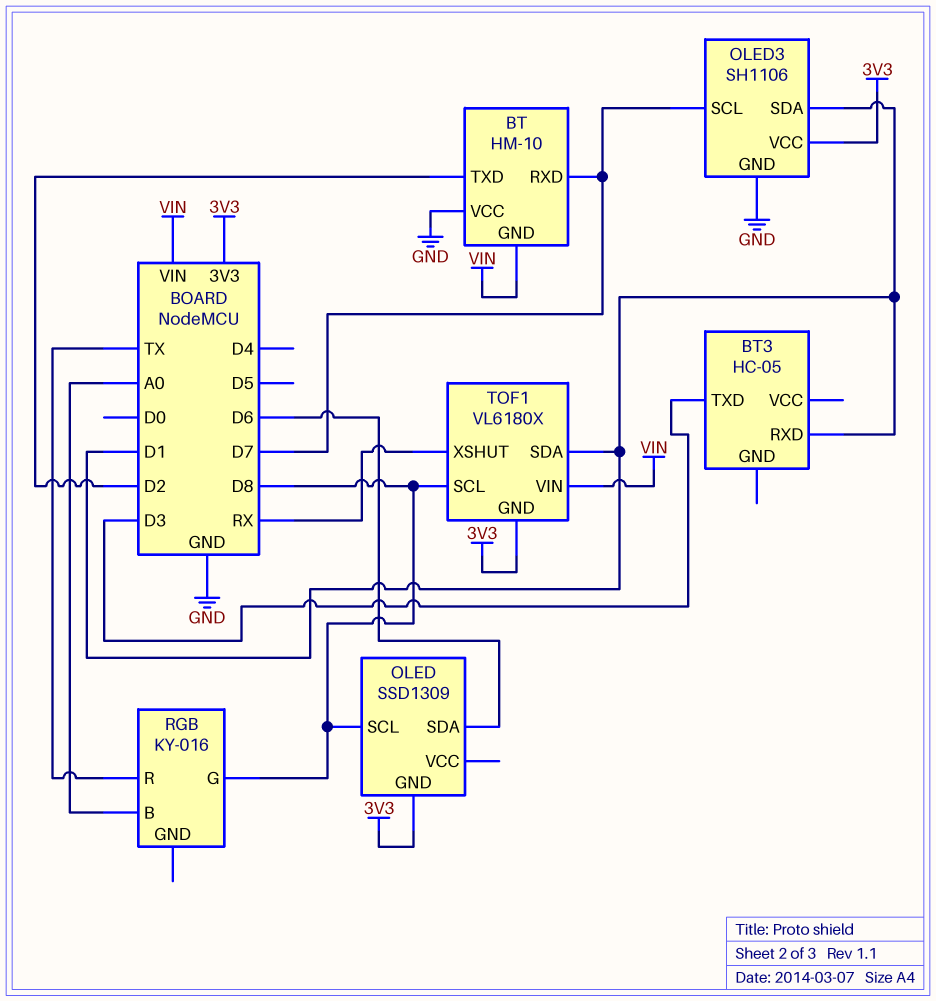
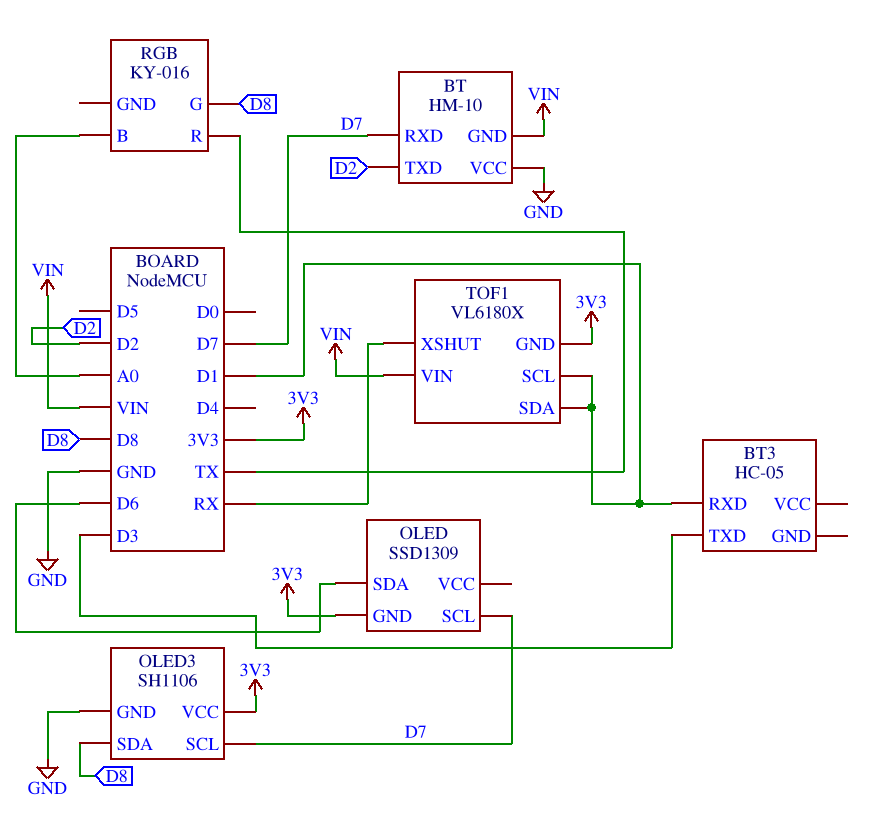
OLED pin SCL: D8 -> D7
OLED3 pin SDA: D1 -> D8
TOF1 pin SCL: D8 -> D1

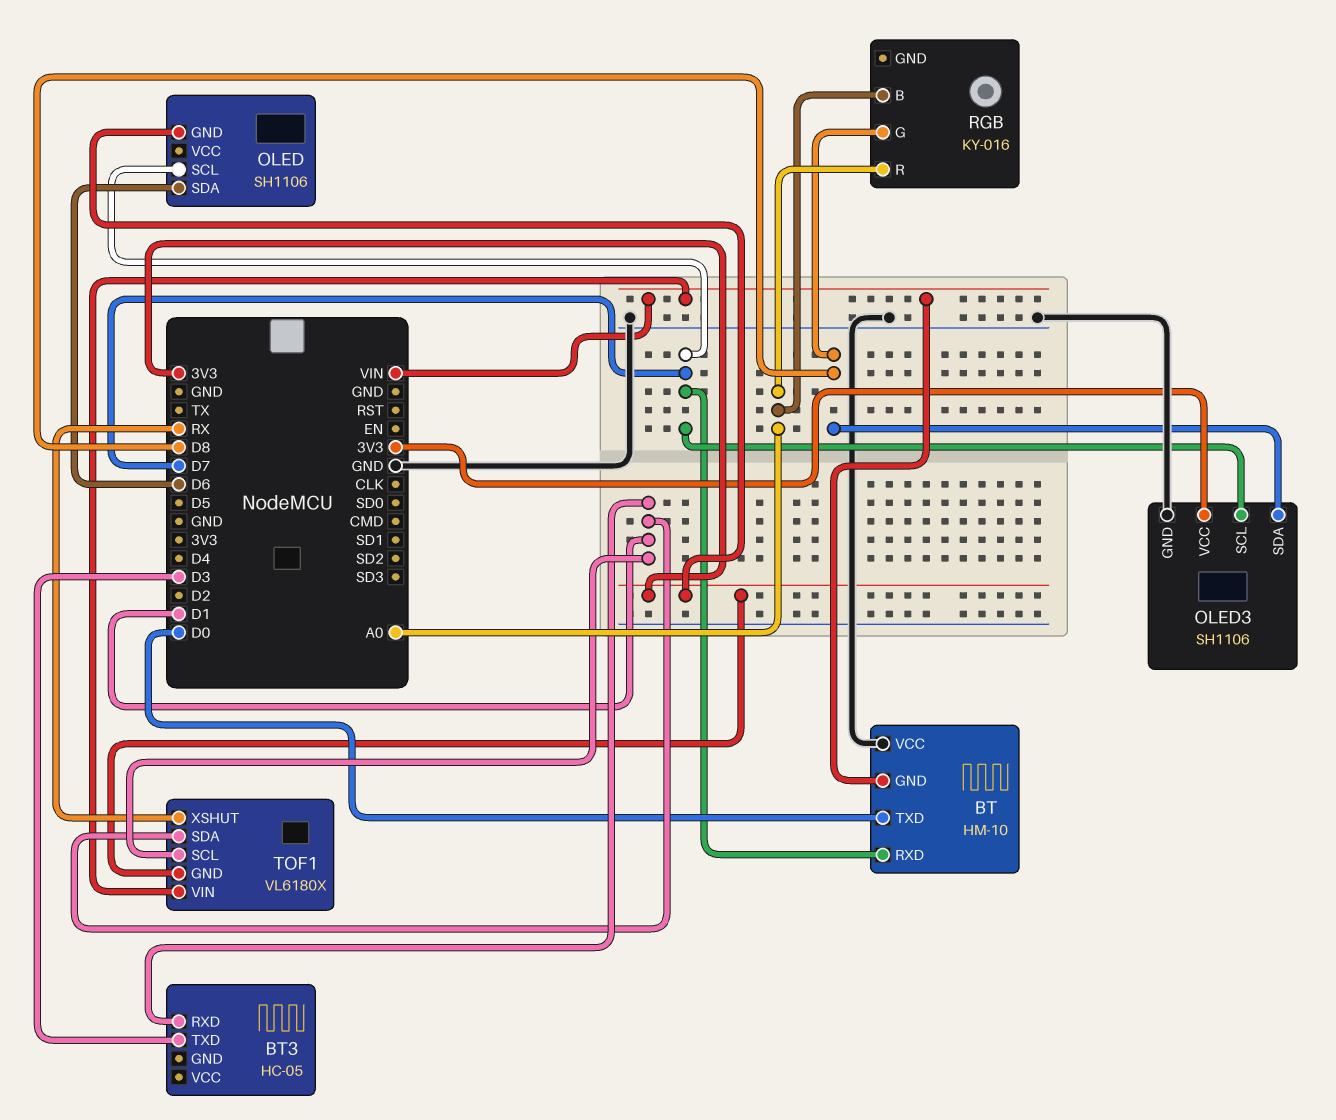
BT pin TXD: D2 -> D0
OLED: SSD1309 -> SH1106
RGB pin R: TX -> A0

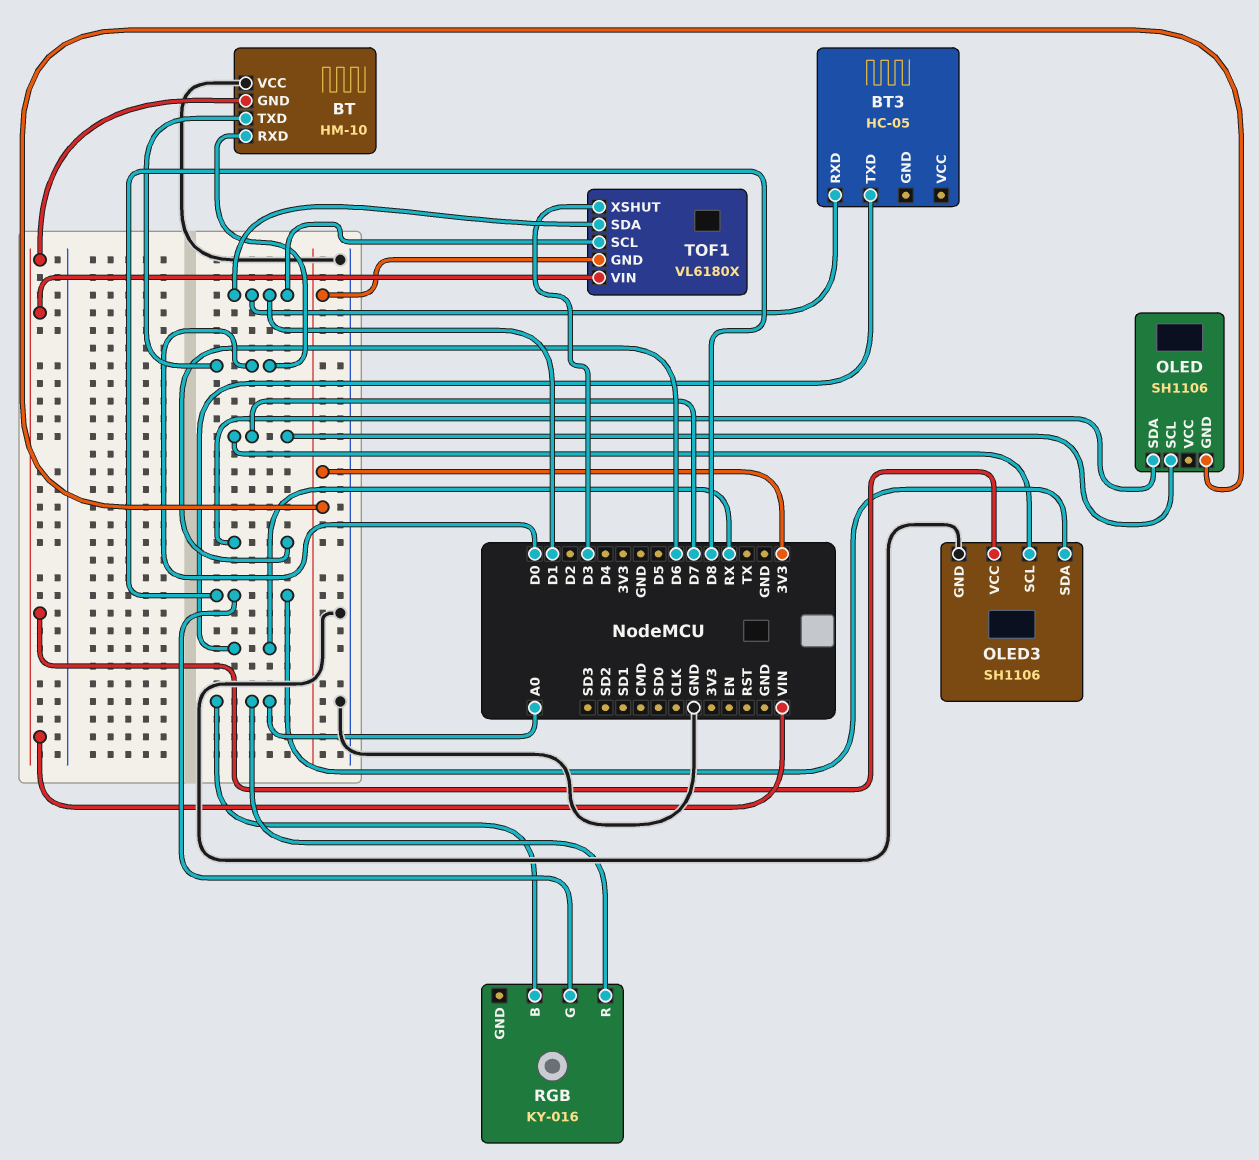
BT pin RXD: D7 -> D0
BT3 pin TXD: D3 -> RX
OLED3 pin VCC: 3V3 -> VIN
TOF1 pin XSHUT: RX -> D3

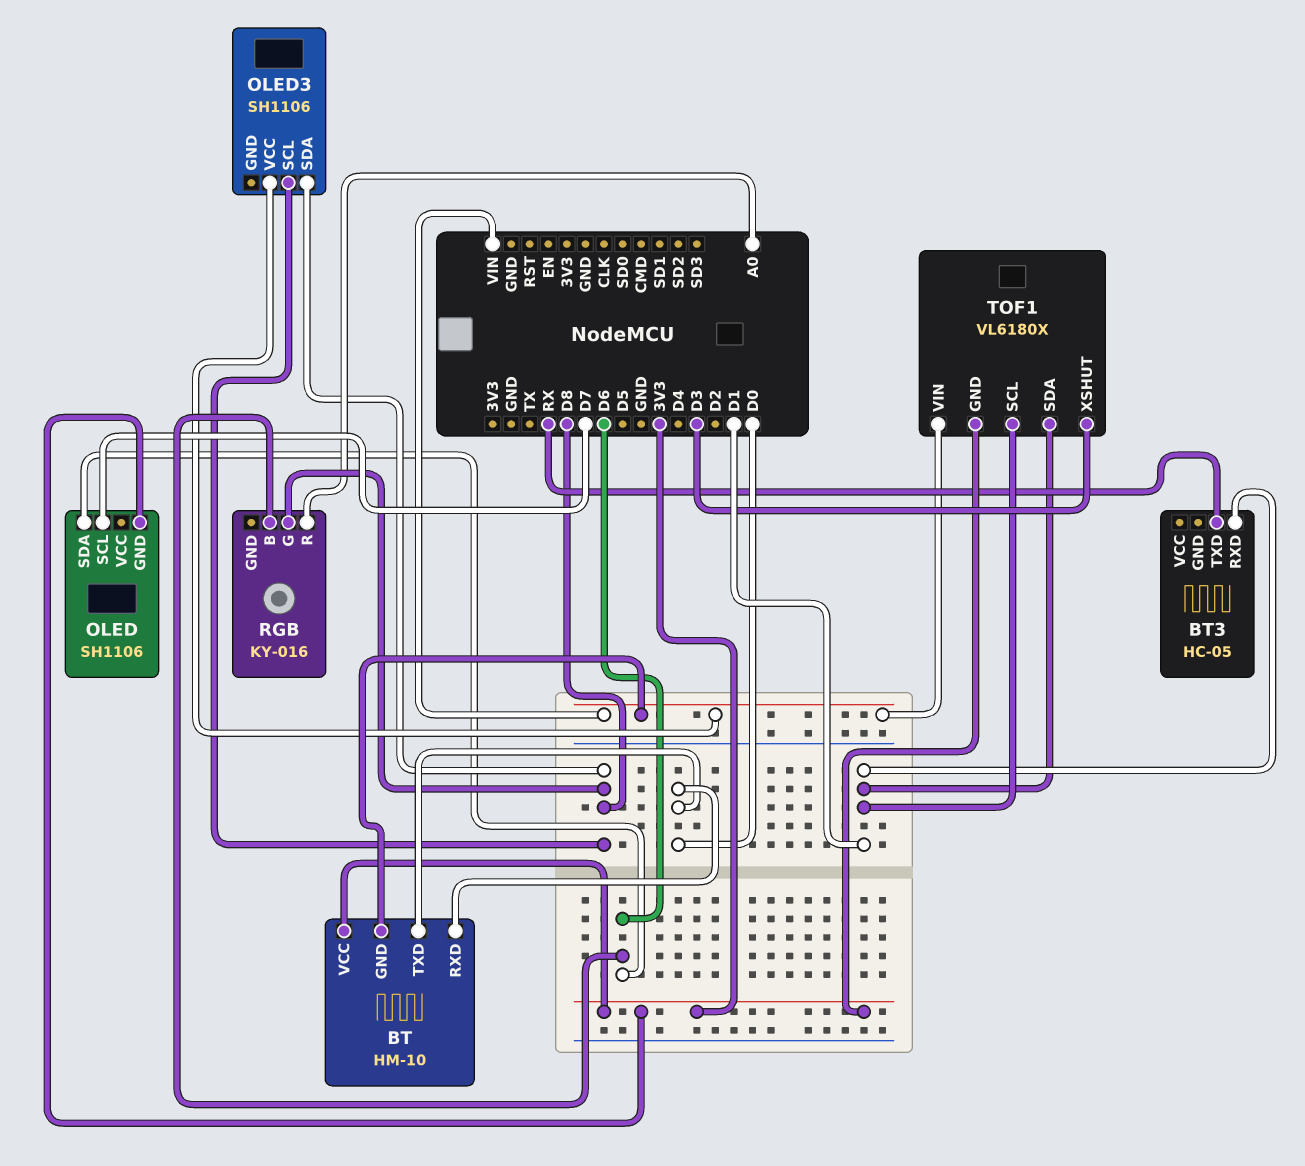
BT pin VCC: GND -> 3V3
OLED3 pin GND: GND -> none
OLED3 pin SCL: D7 -> D8
RGB pin B: A0 -> D6

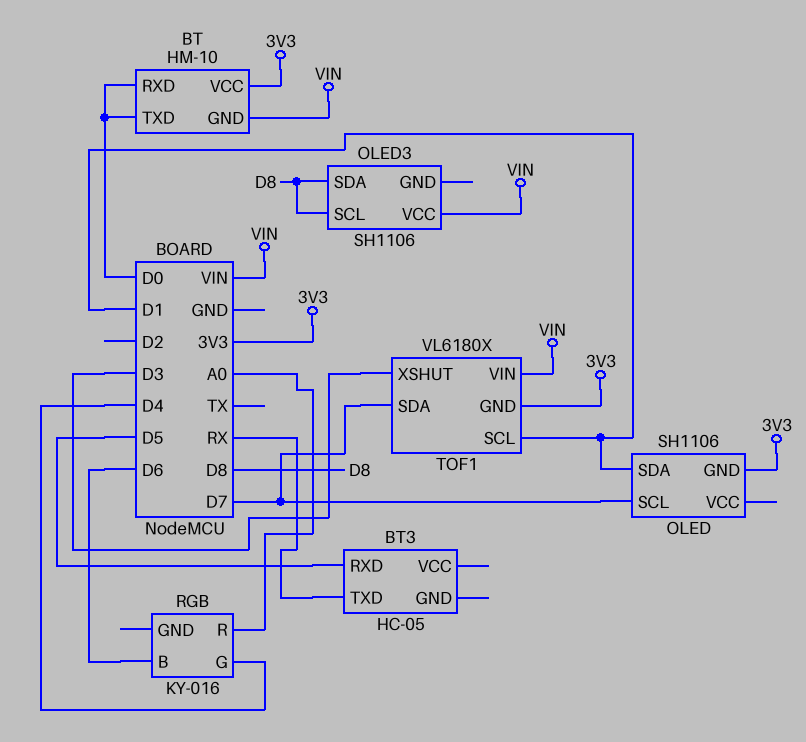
BT3 pin RXD: D1 -> D5
OLED pin SDA: D6 -> D1
RGB pin G: D8 -> D4
TOF1 pin SDA: D1 -> D7

